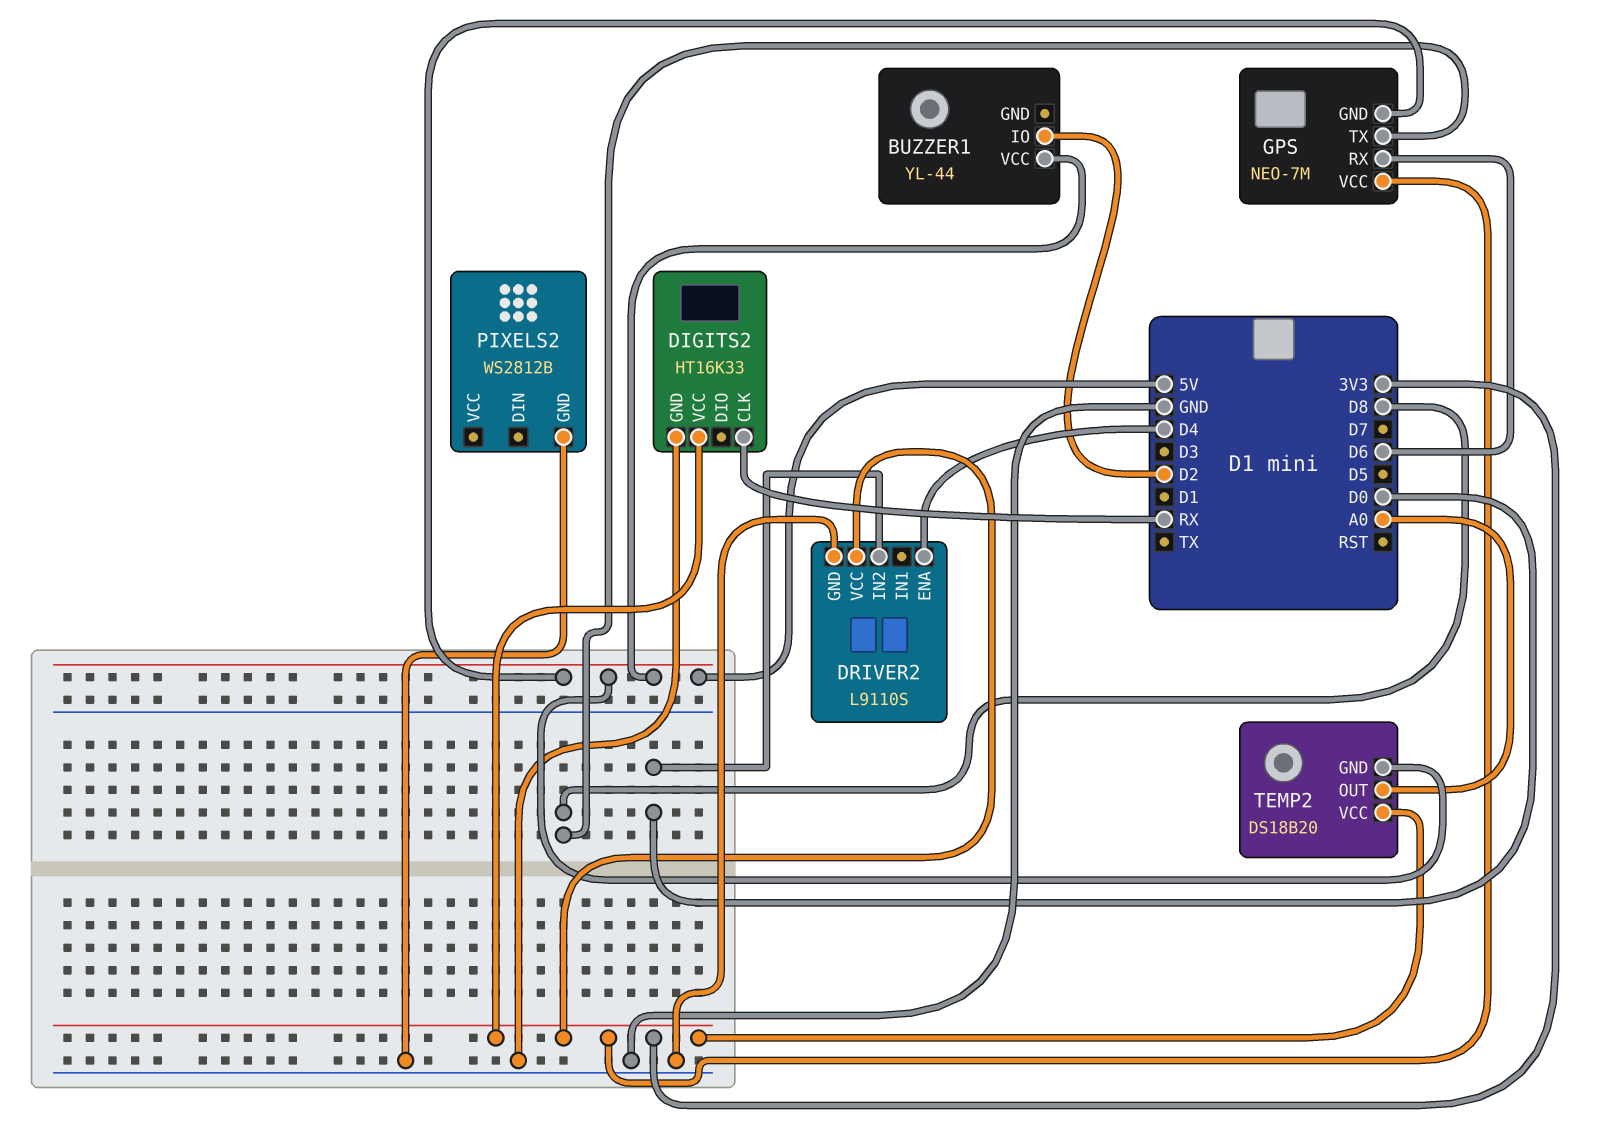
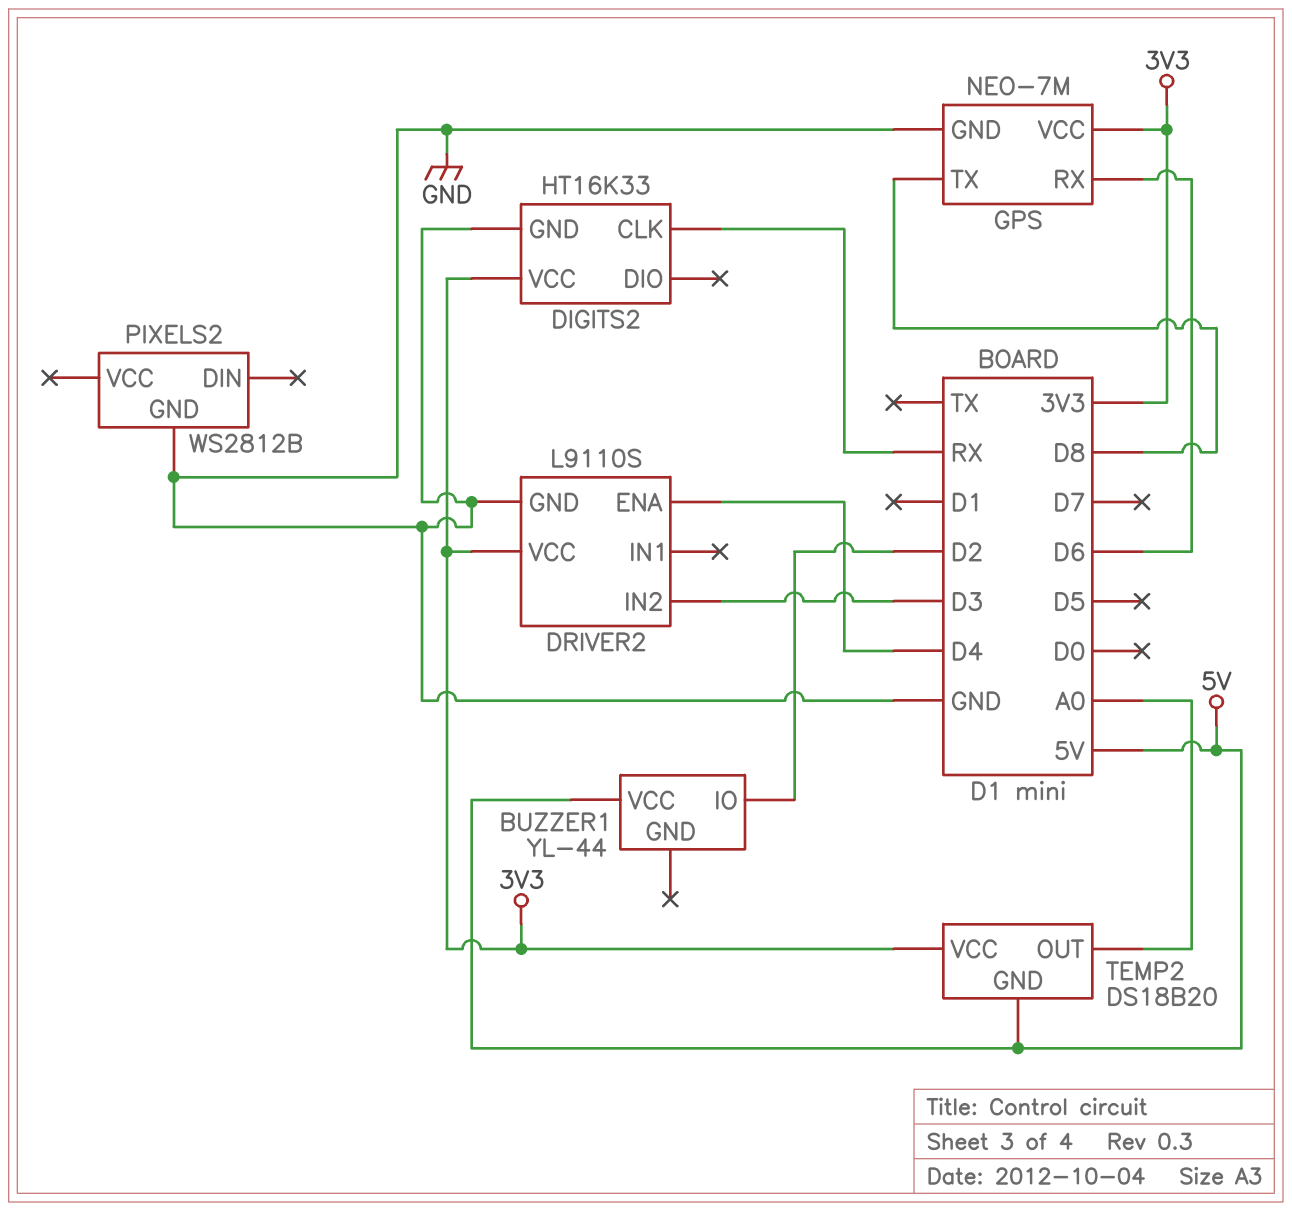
DRIVER2 pin IN2: D0 -> D3
GPS pin GND: 5V -> GND

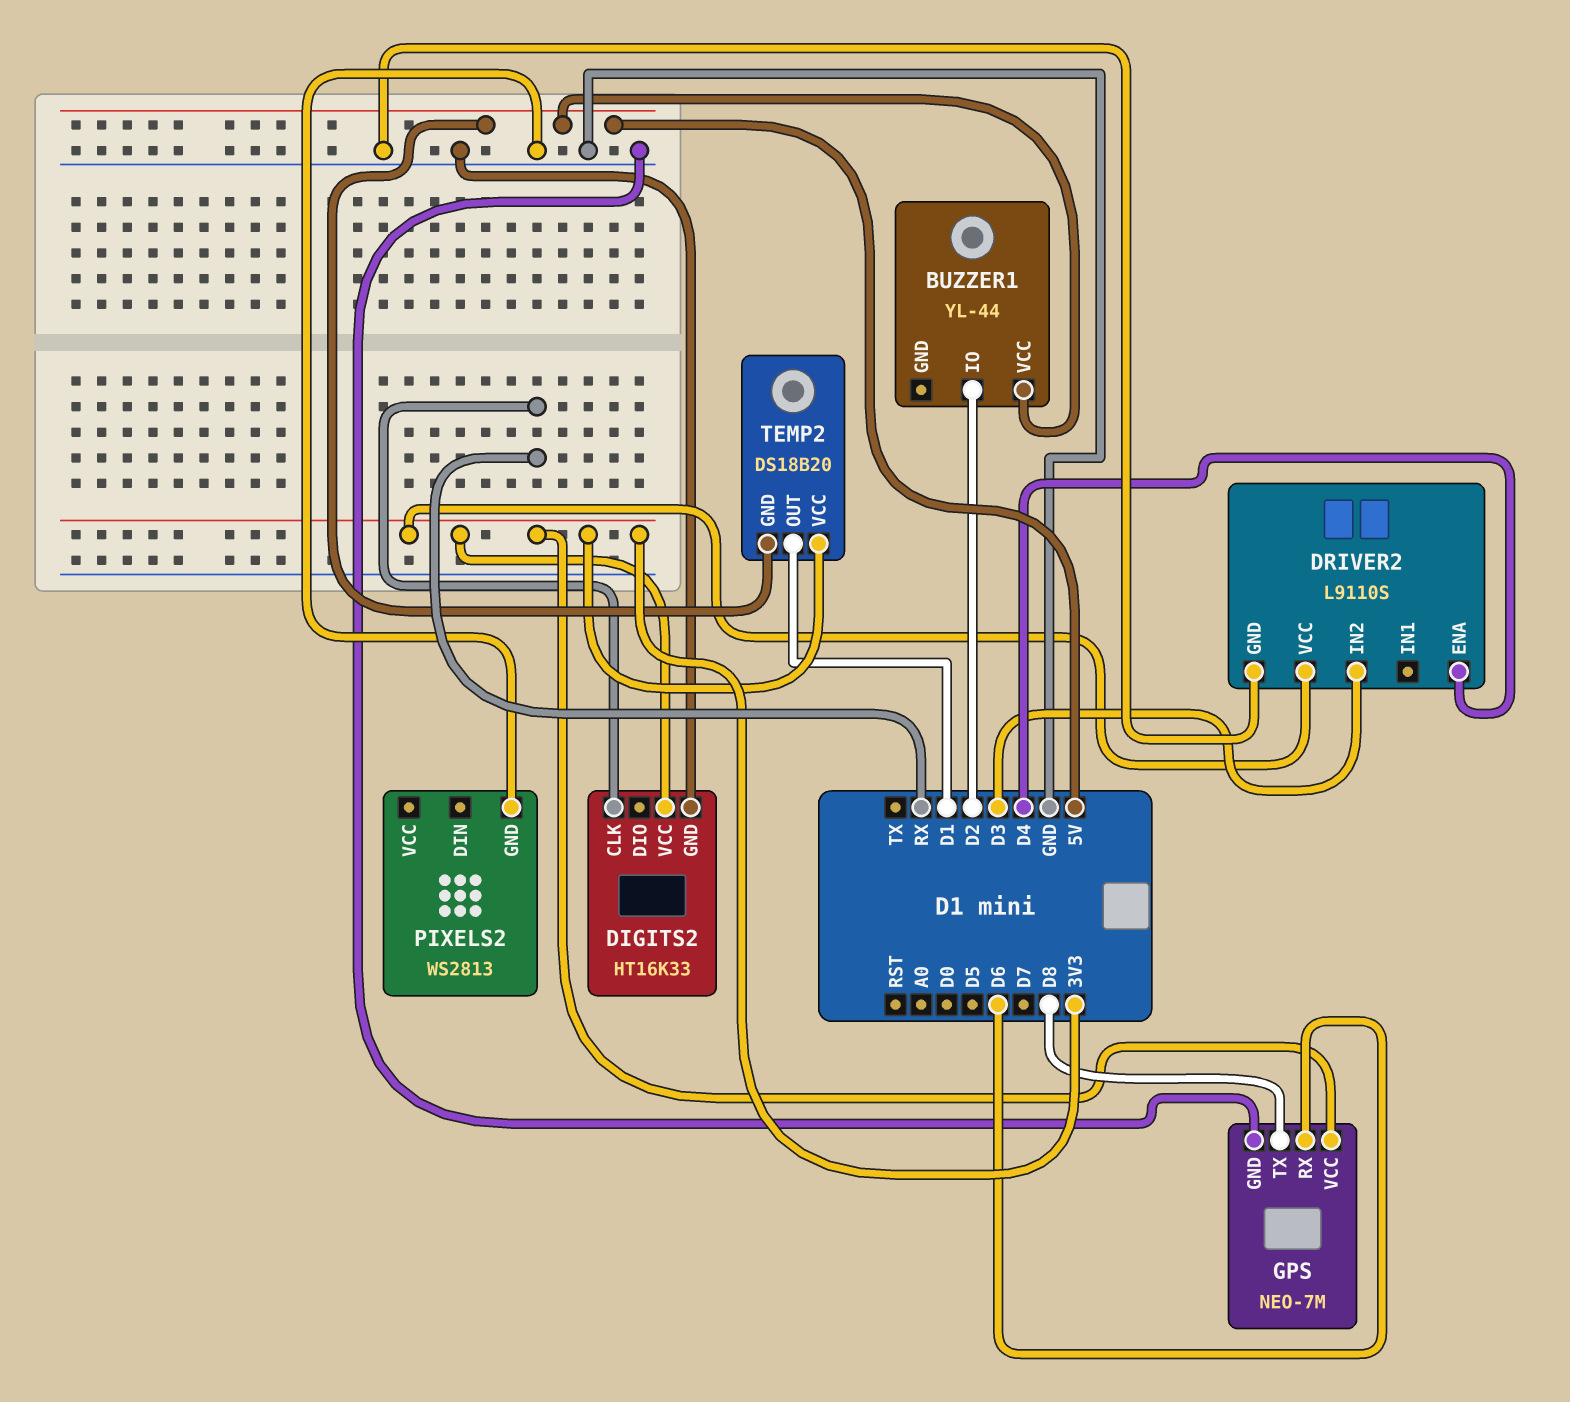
PIXELS2: WS2812B -> WS2813
TEMP2 pin OUT: A0 -> D1

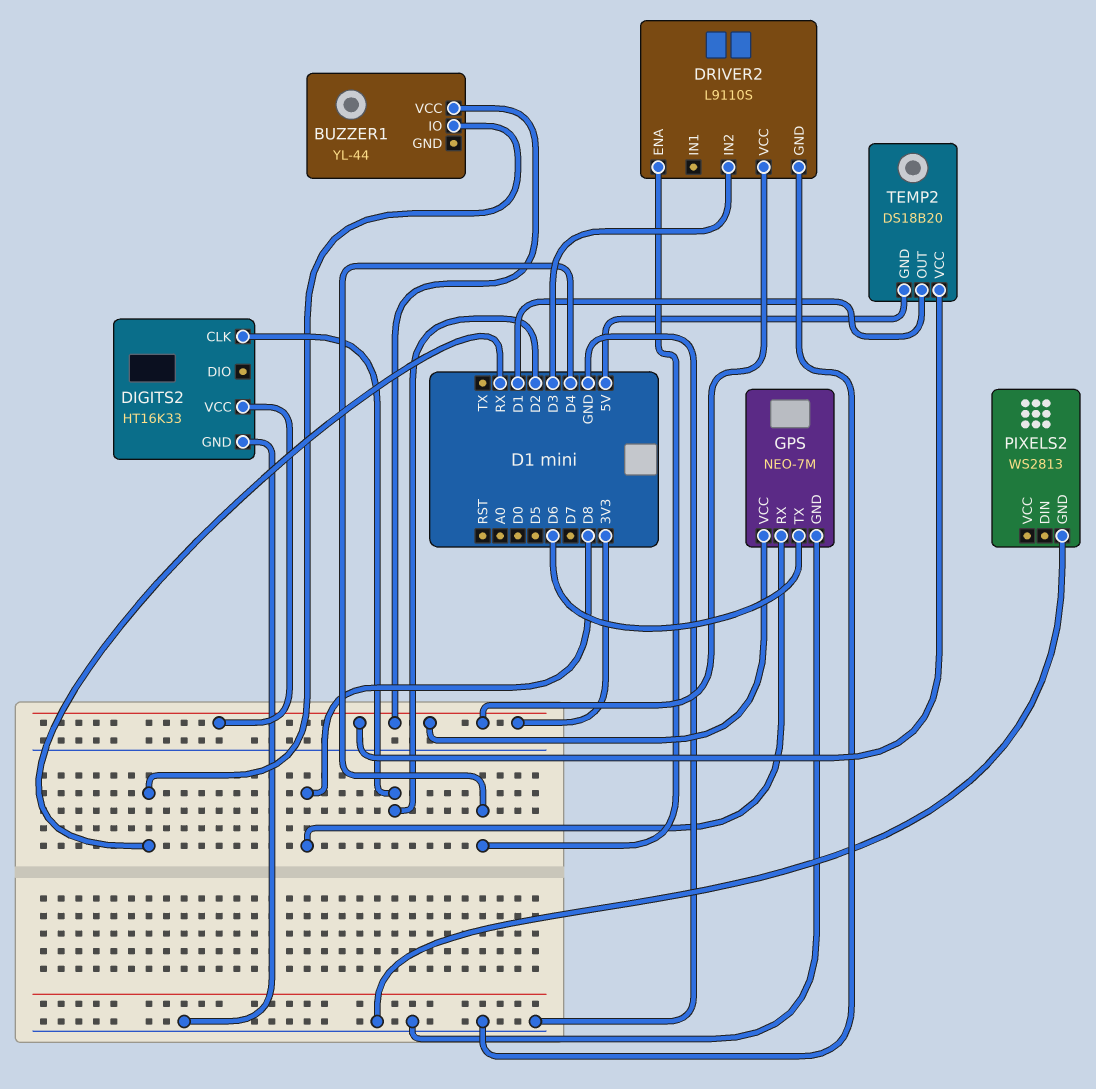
BUZZER1 pin IO: D2 -> RX
BUZZER1 pin VCC: 5V -> 3V3
DIGITS2 pin CLK: RX -> D2
GPS pin RX: D6 -> D8
GPS pin TX: D8 -> D6

